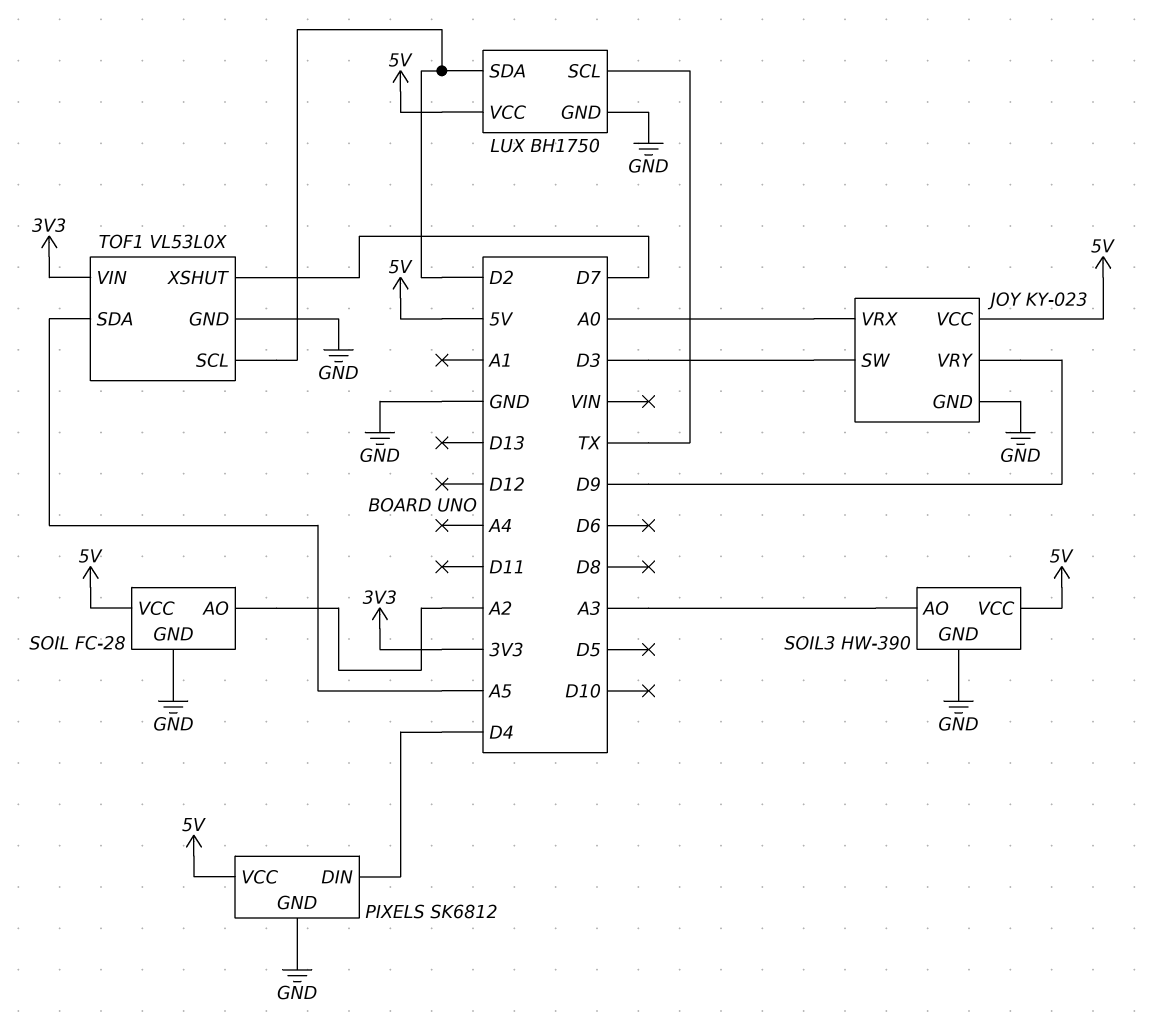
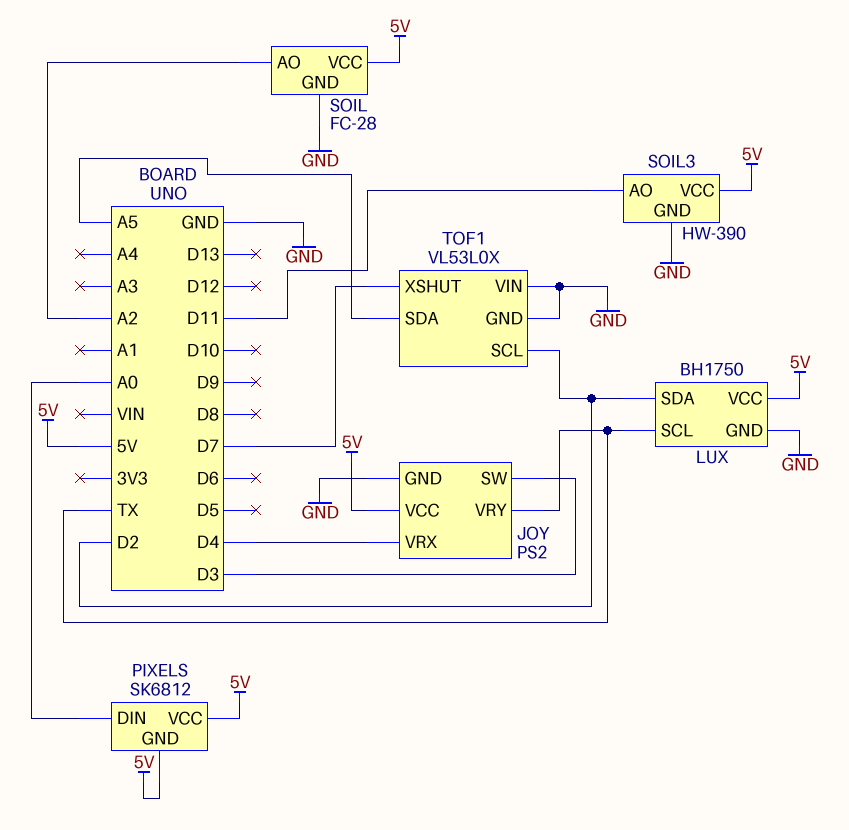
JOY: KY-023 -> PS2
JOY pin VRX: A0 -> D4
JOY pin VRY: D9 -> TX
PIXELS pin DIN: D4 -> A0
PIXELS pin GND: GND -> 5V
SOIL3 pin AO: A3 -> D11
TOF1 pin VIN: 3V3 -> GND

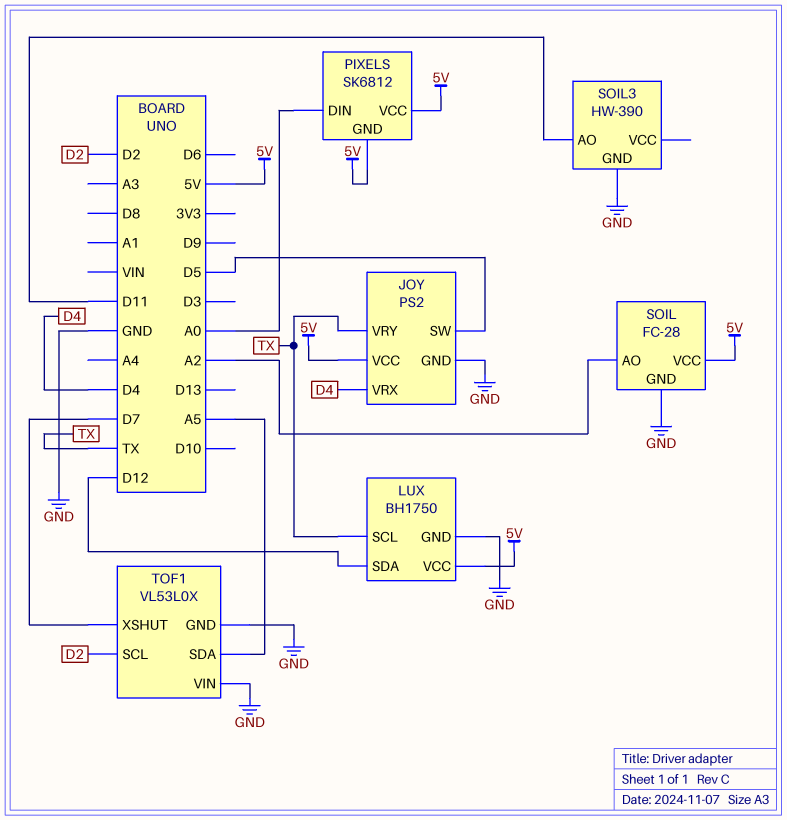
JOY pin SW: D3 -> D5
LUX pin SDA: D2 -> D12
SOIL3 pin VCC: 5V -> none

